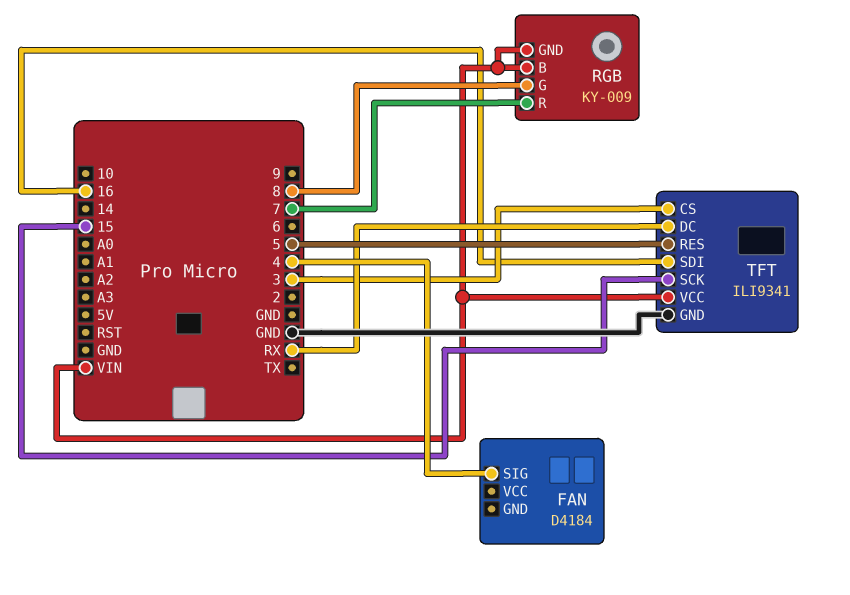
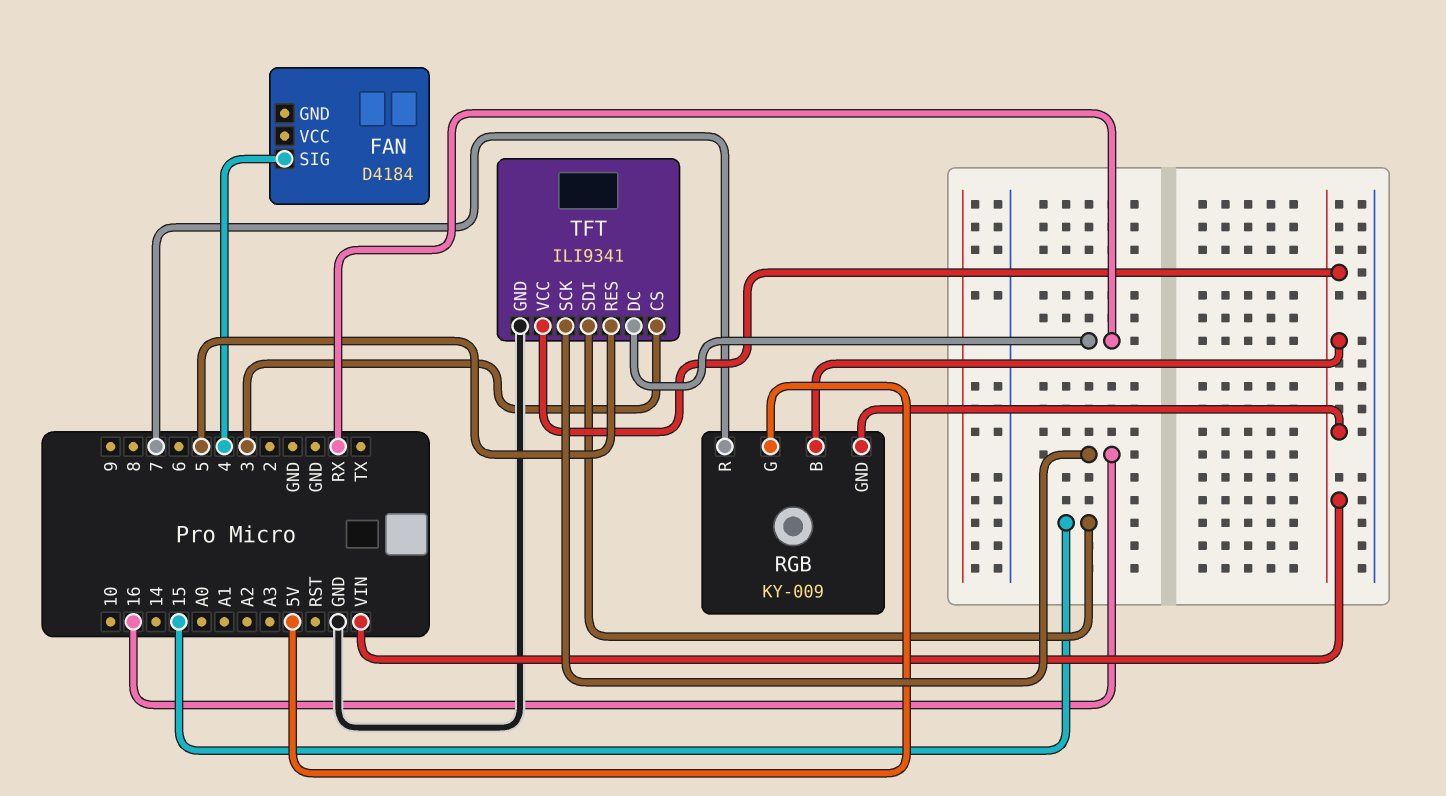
RGB pin G: 8 -> 5V
TFT pin SCK: 15 -> 16
TFT pin SDI: 16 -> 15

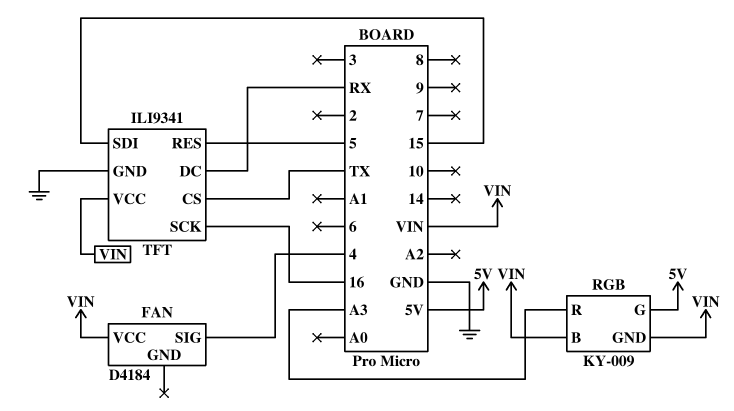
FAN pin VCC: none -> VIN
RGB pin R: 7 -> A3
TFT pin CS: 3 -> TX

